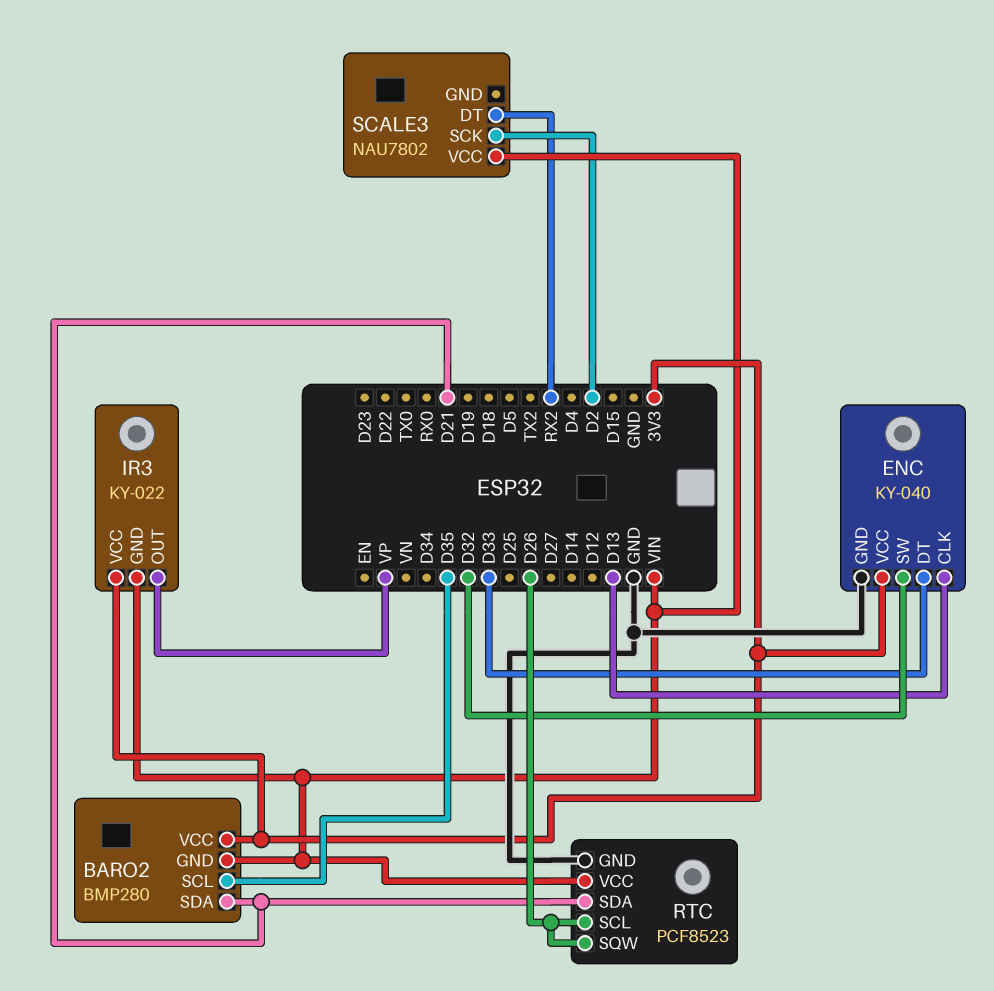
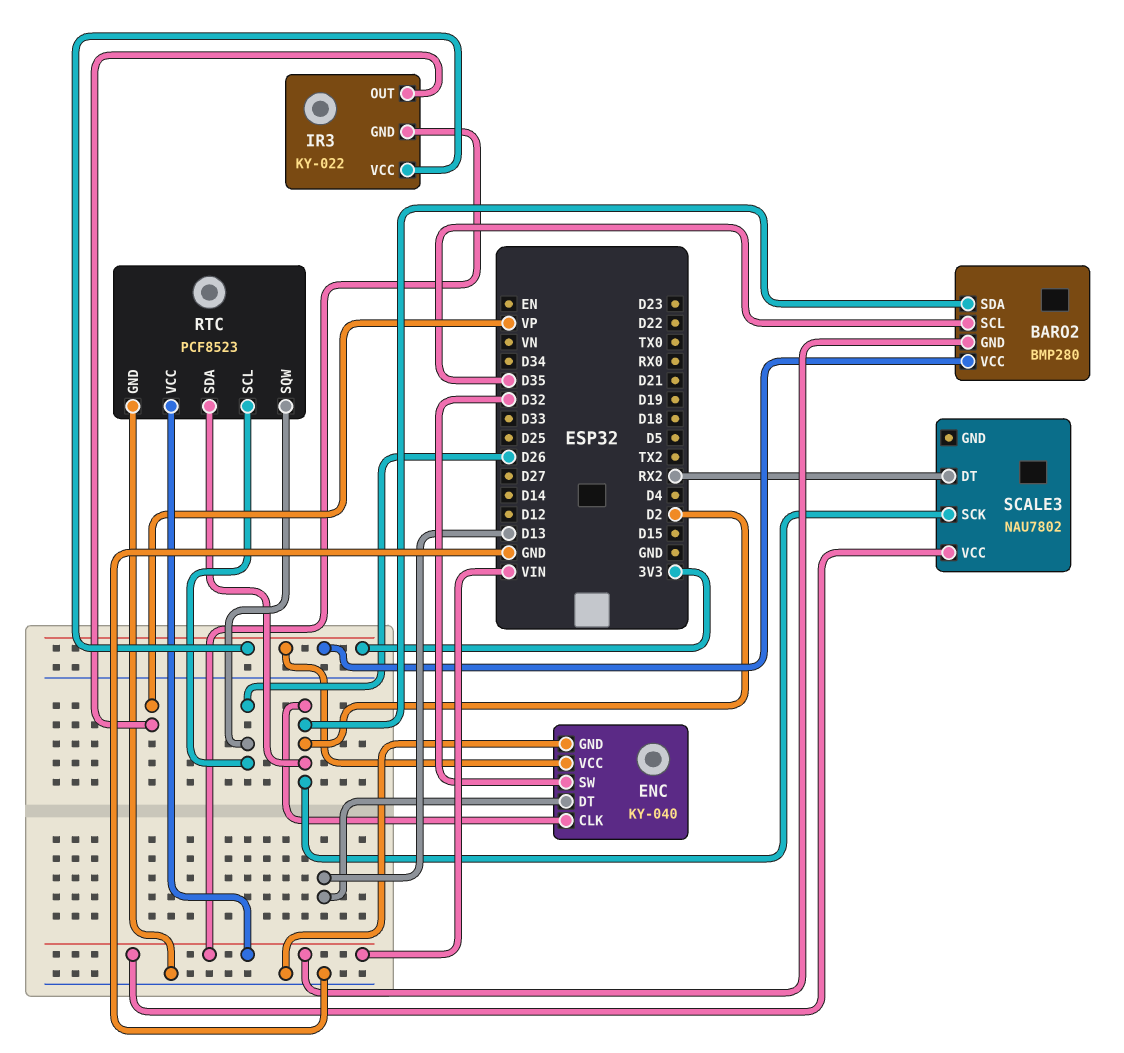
BARO2 pin SDA: D21 -> D2
ENC pin CLK: D13 -> D2
ENC pin DT: D33 -> D13
RTC pin SDA: D21 -> D2

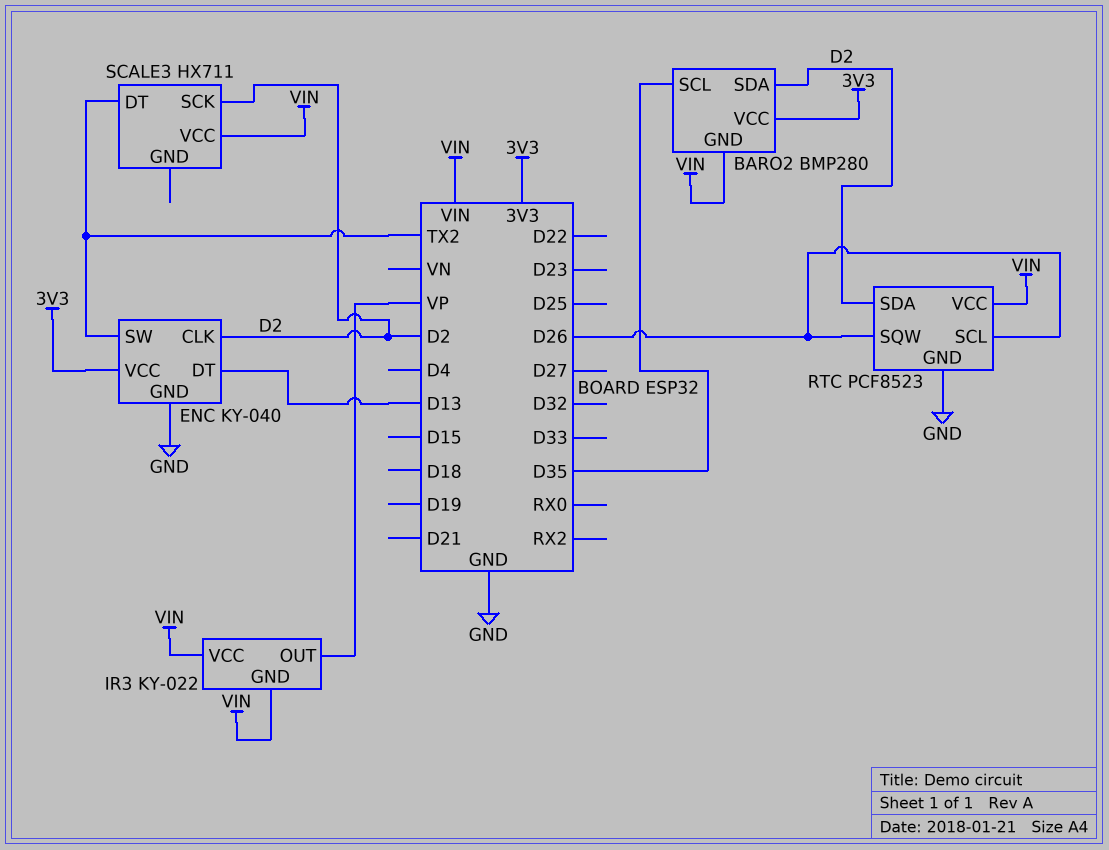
ENC pin SW: D32 -> TX2
IR3 pin VCC: 3V3 -> VIN
SCALE3: NAU7802 -> HX711
SCALE3 pin DT: RX2 -> TX2

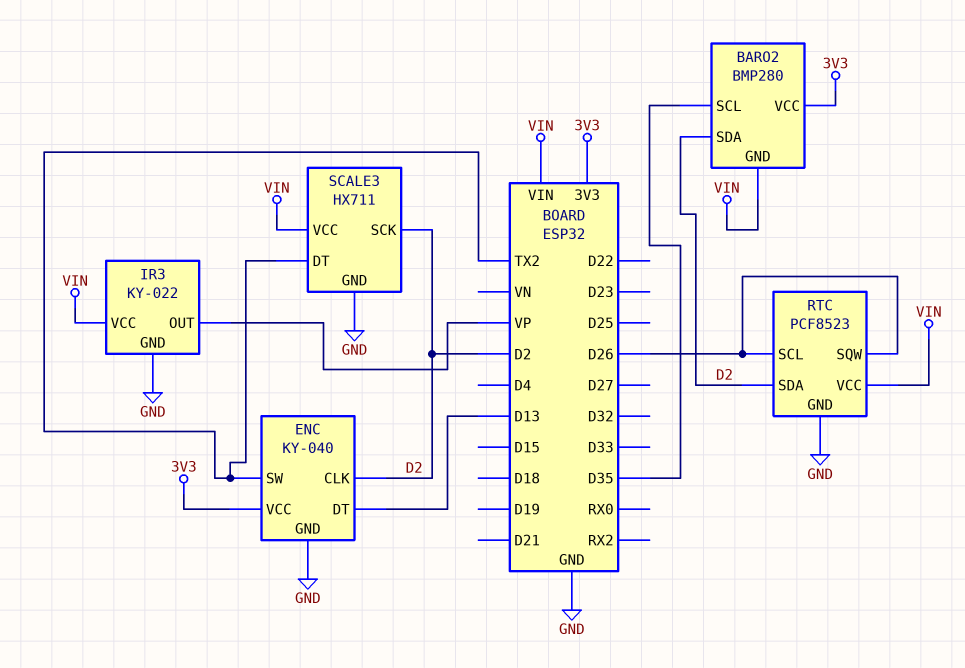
IR3 pin GND: VIN -> GND
SCALE3 pin GND: none -> GND

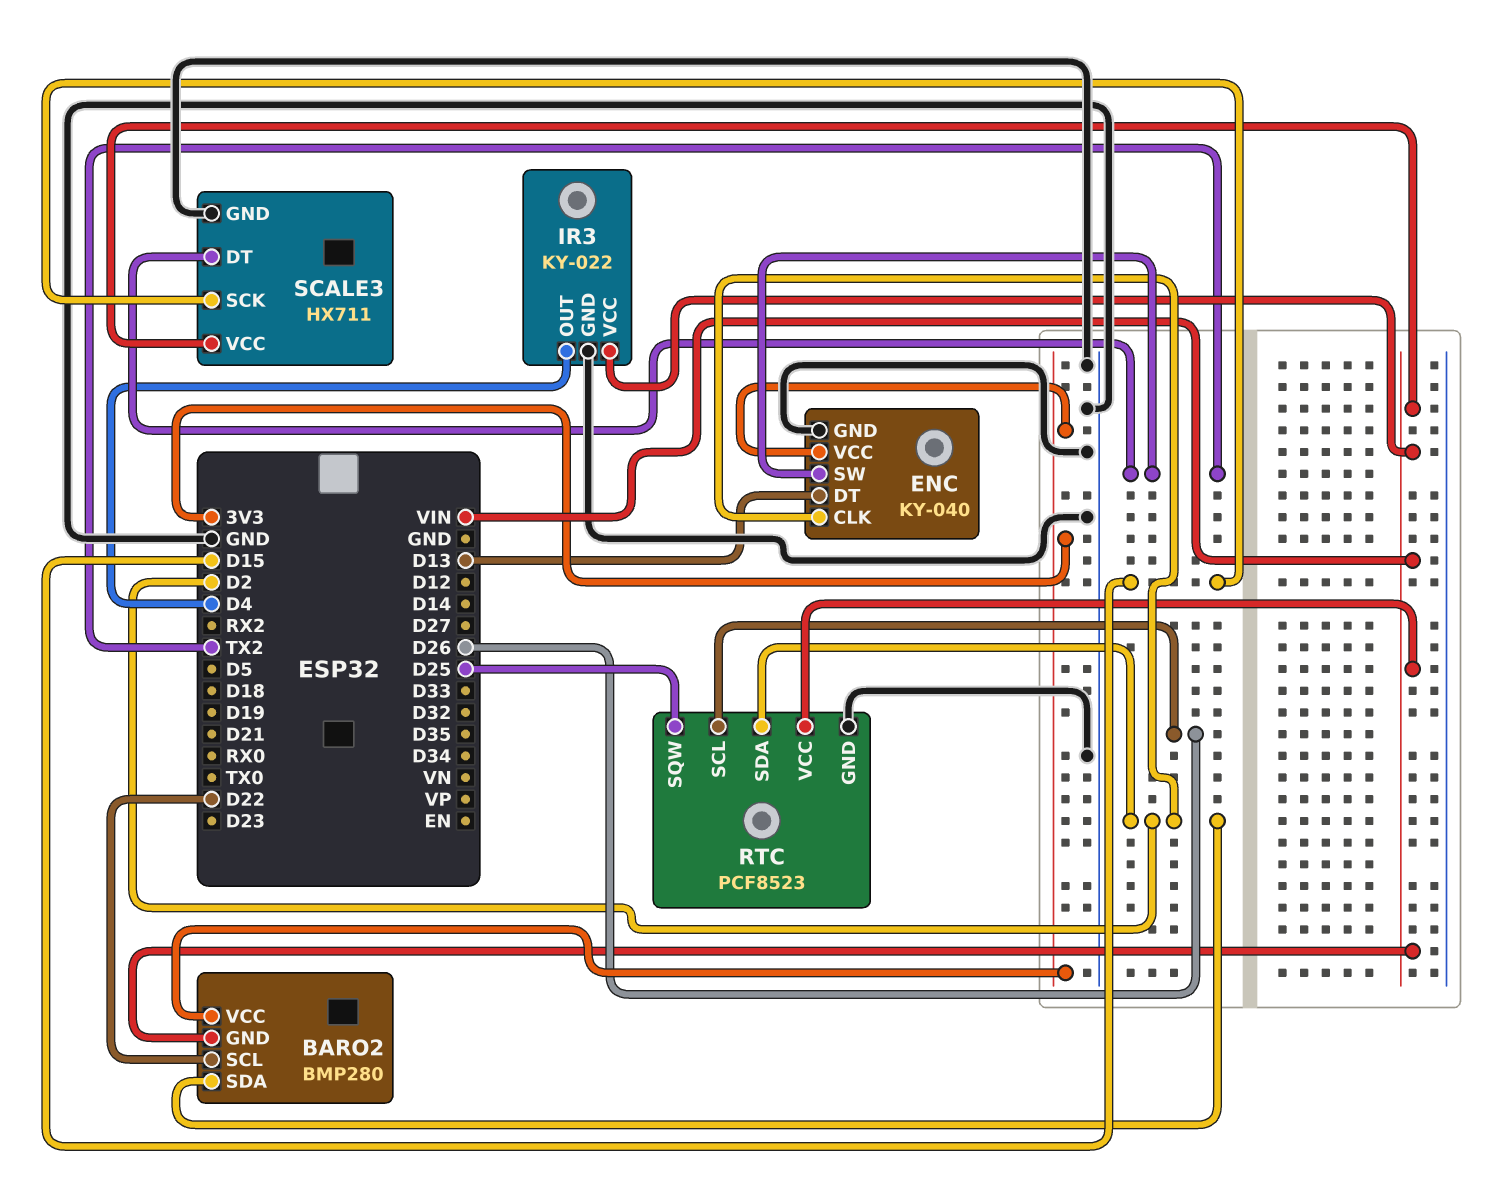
BARO2 pin SCL: D35 -> D22
IR3 pin OUT: VP -> D4
RTC pin SQW: D26 -> D25
SCALE3 pin SCK: D2 -> D15

